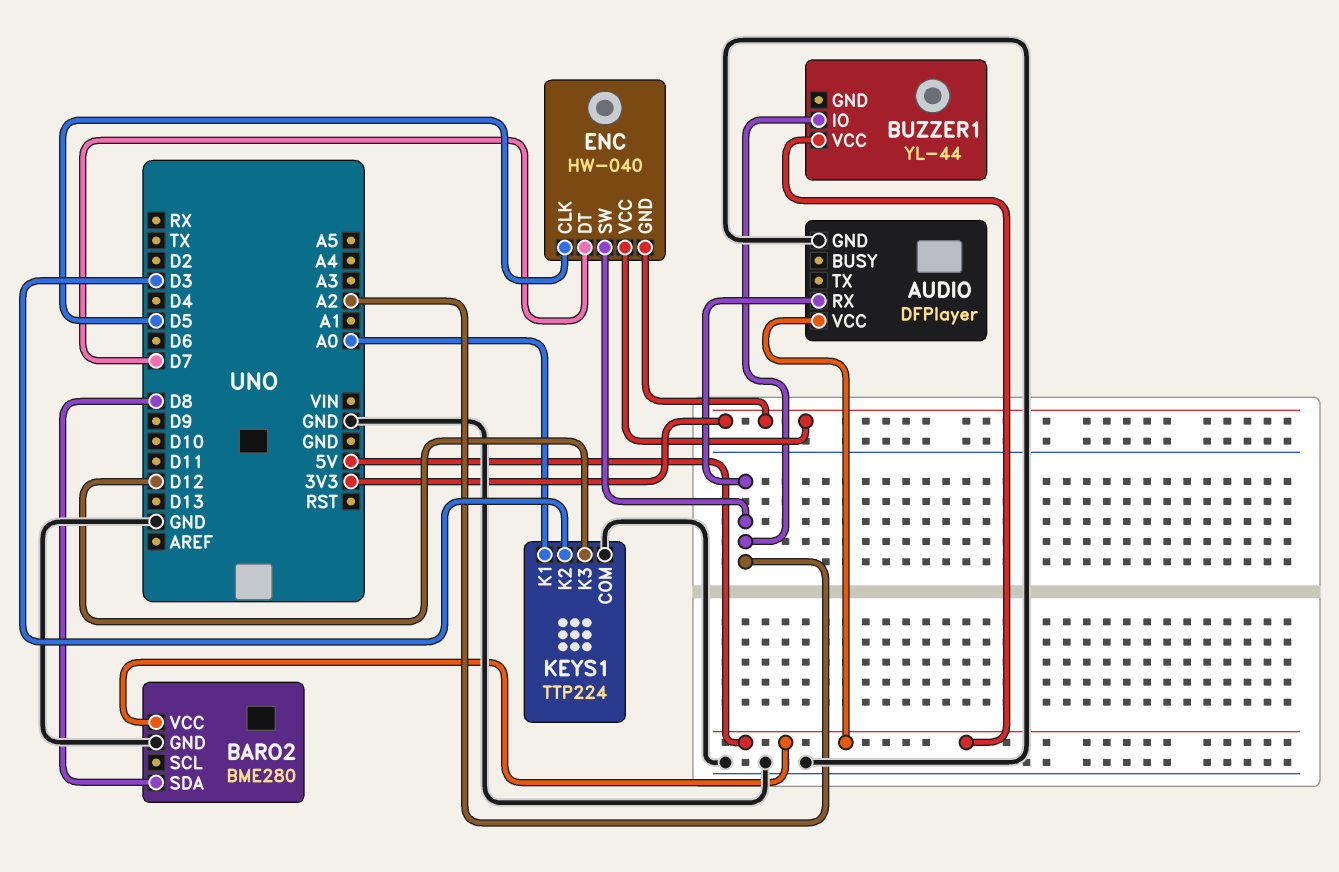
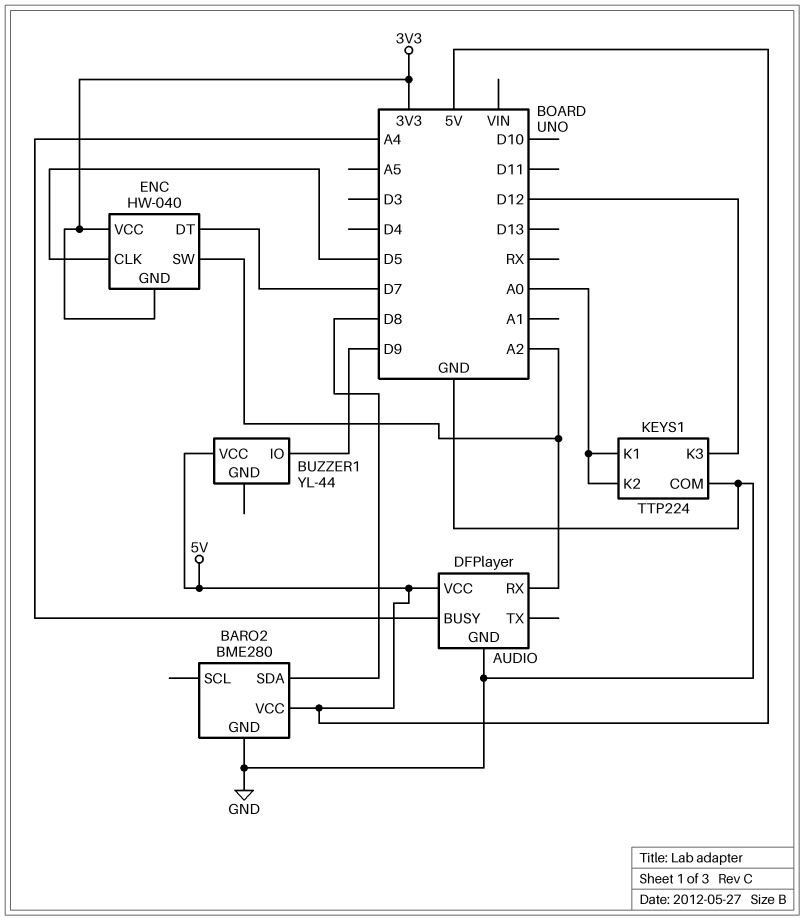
AUDIO pin BUSY: none -> A4
BUZZER1 pin IO: A2 -> D9
KEYS1 pin K2: D3 -> A0

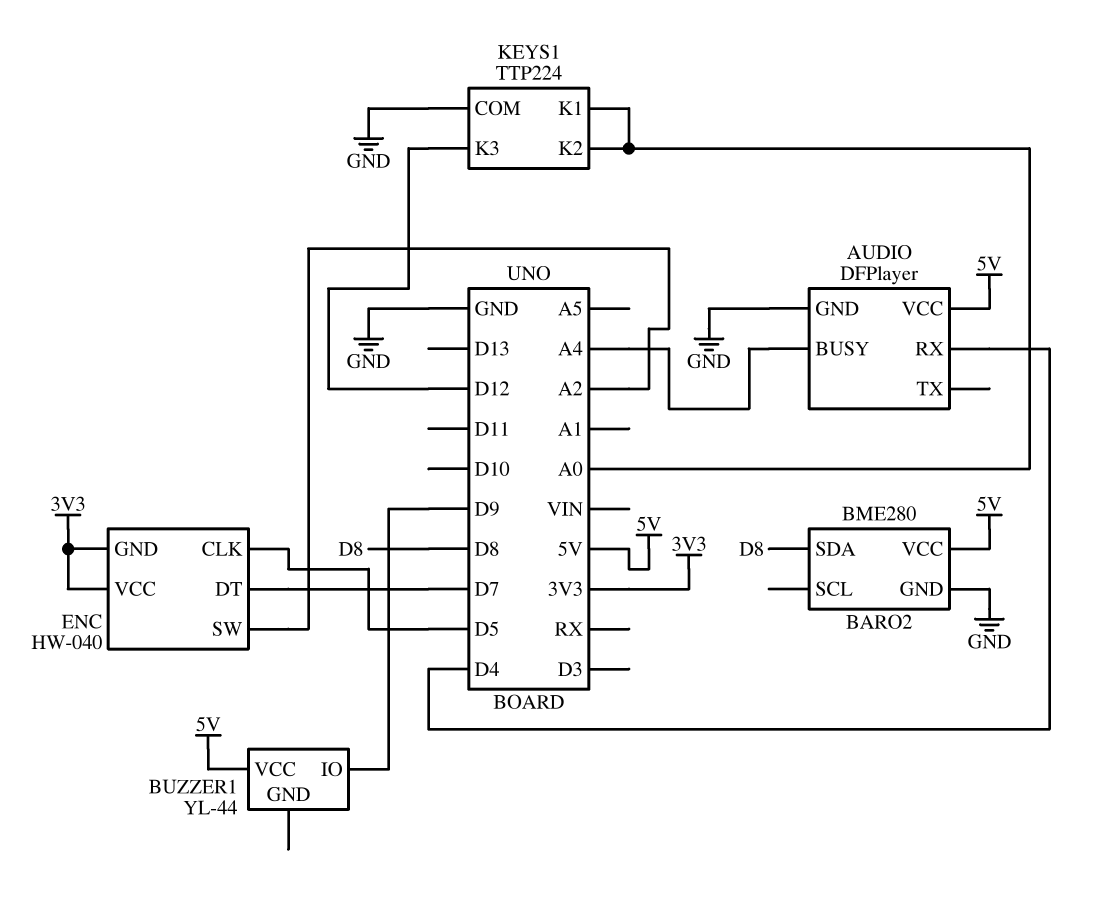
AUDIO pin RX: A2 -> D4

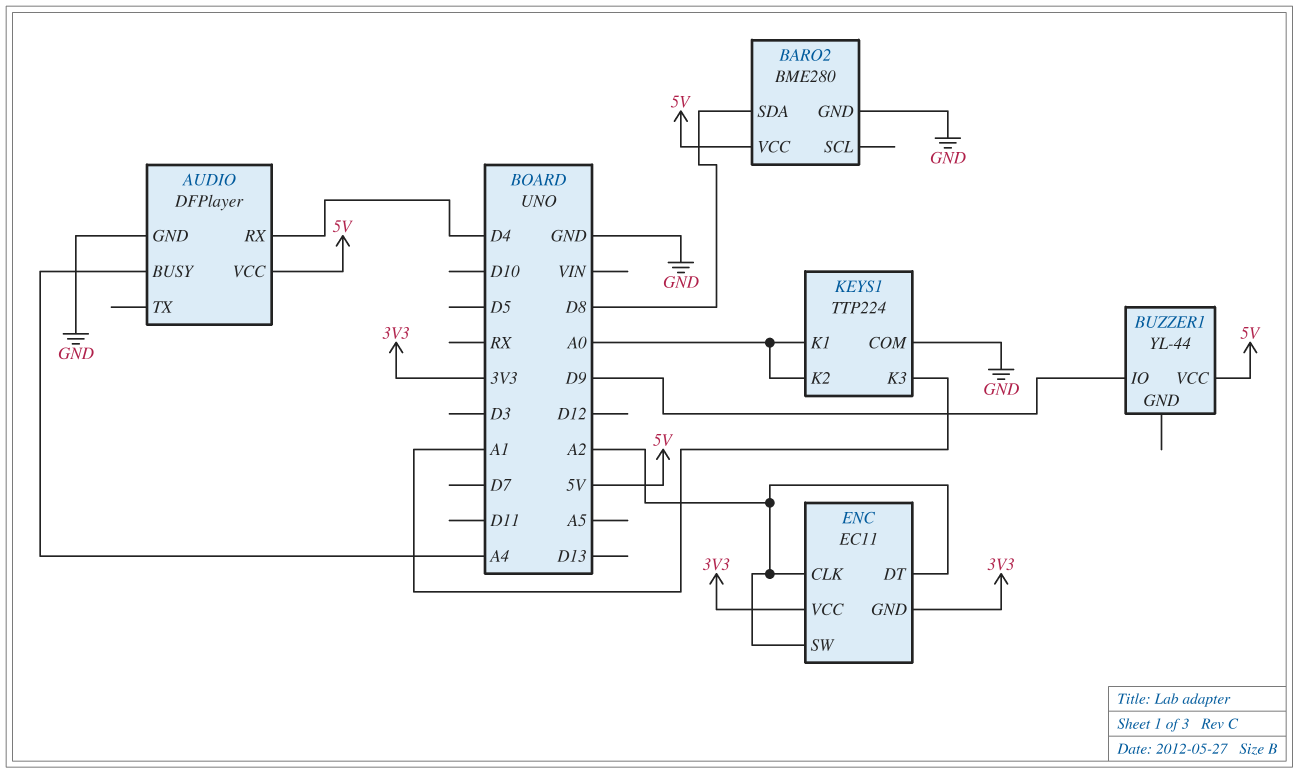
ENC: HW-040 -> EC11
ENC pin CLK: D5 -> A2
ENC pin DT: D7 -> A2
KEYS1 pin K3: D12 -> A1

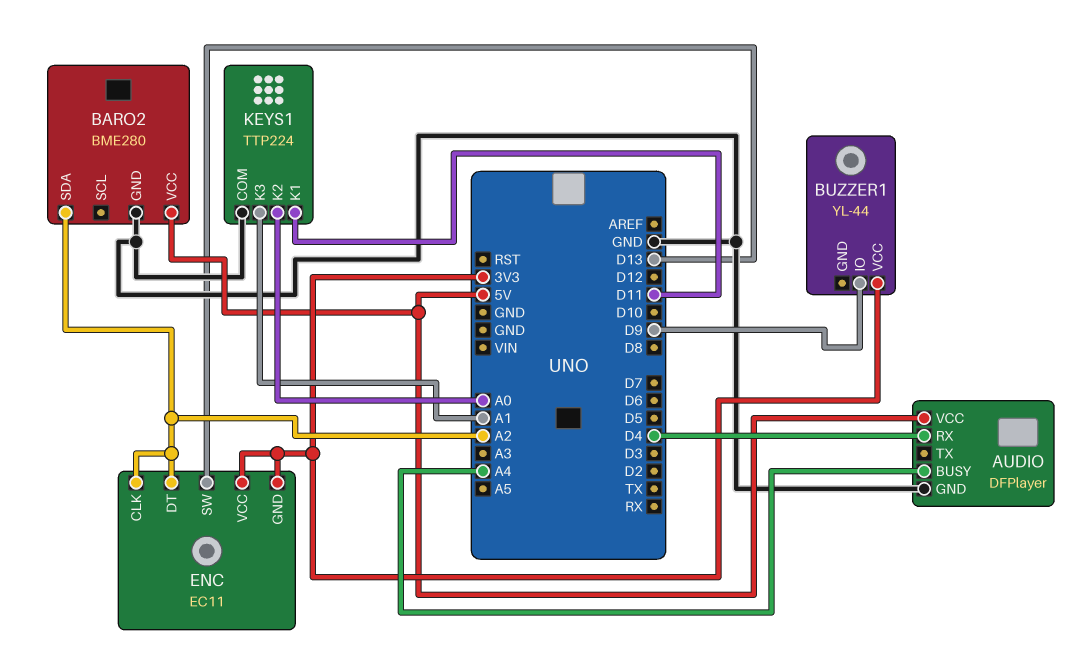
BARO2 pin SDA: D8 -> A2
BUZZER1 pin VCC: 5V -> 3V3
ENC pin SW: A2 -> D13
KEYS1 pin K1: A0 -> D11

